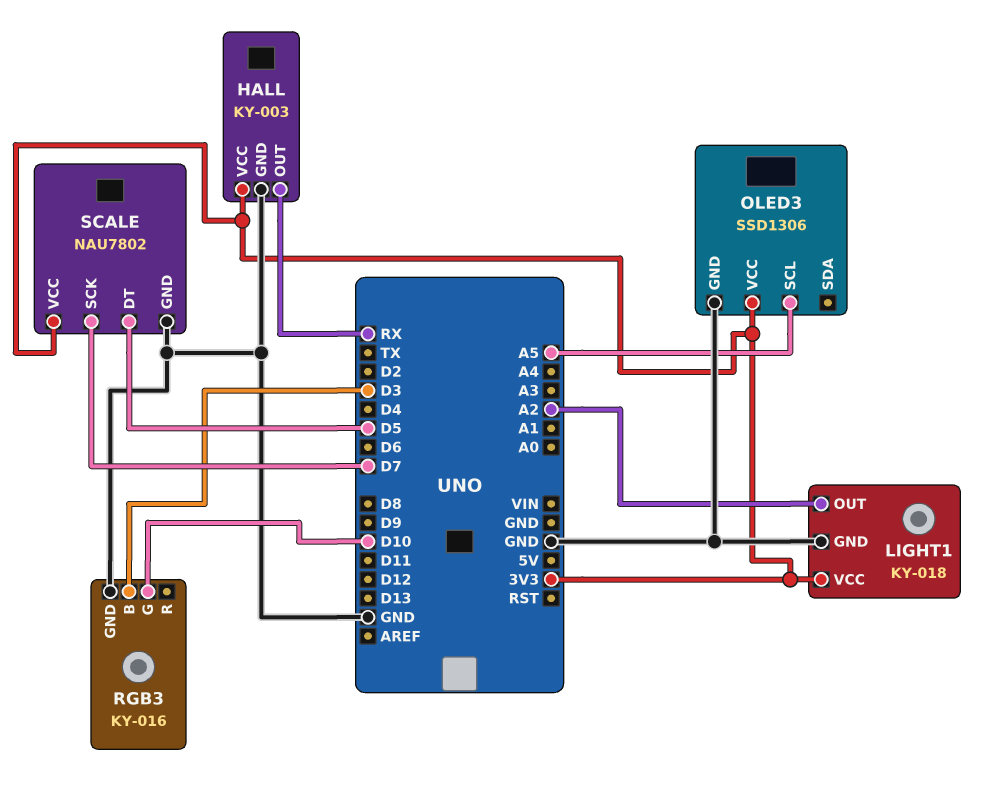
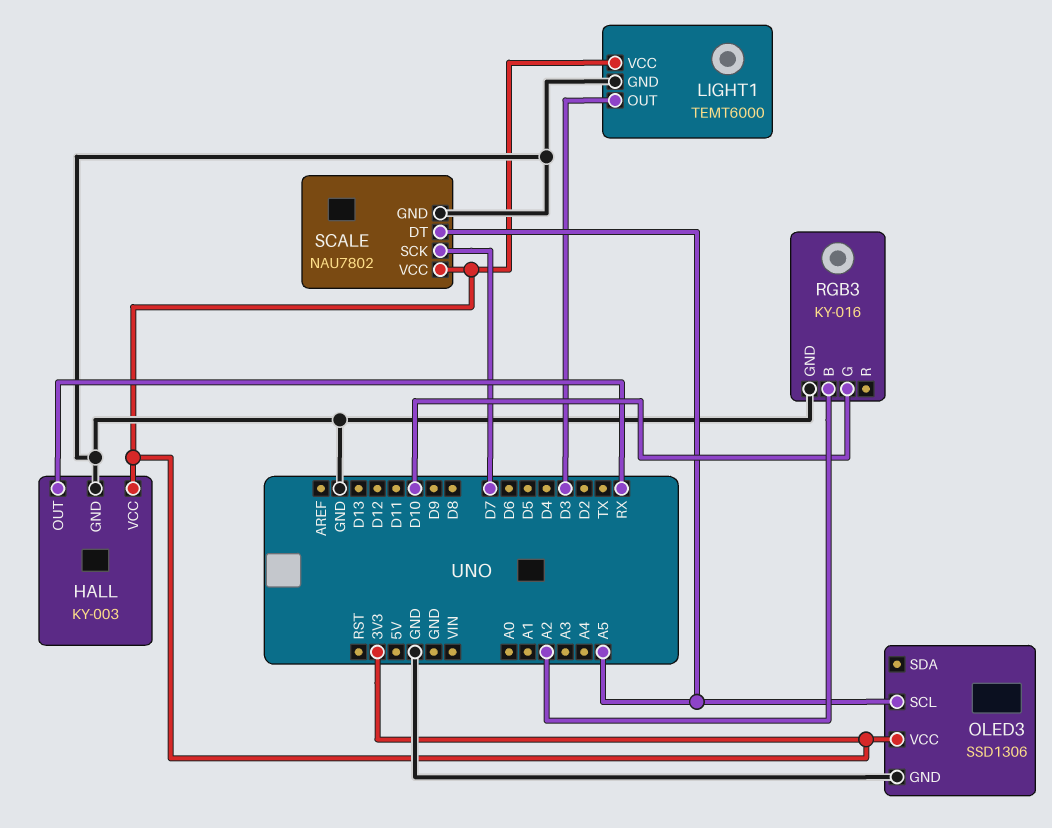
LIGHT1: KY-018 -> TEMT6000
LIGHT1 pin OUT: A2 -> D3
RGB3 pin B: D3 -> A2
SCALE pin DT: D5 -> A5

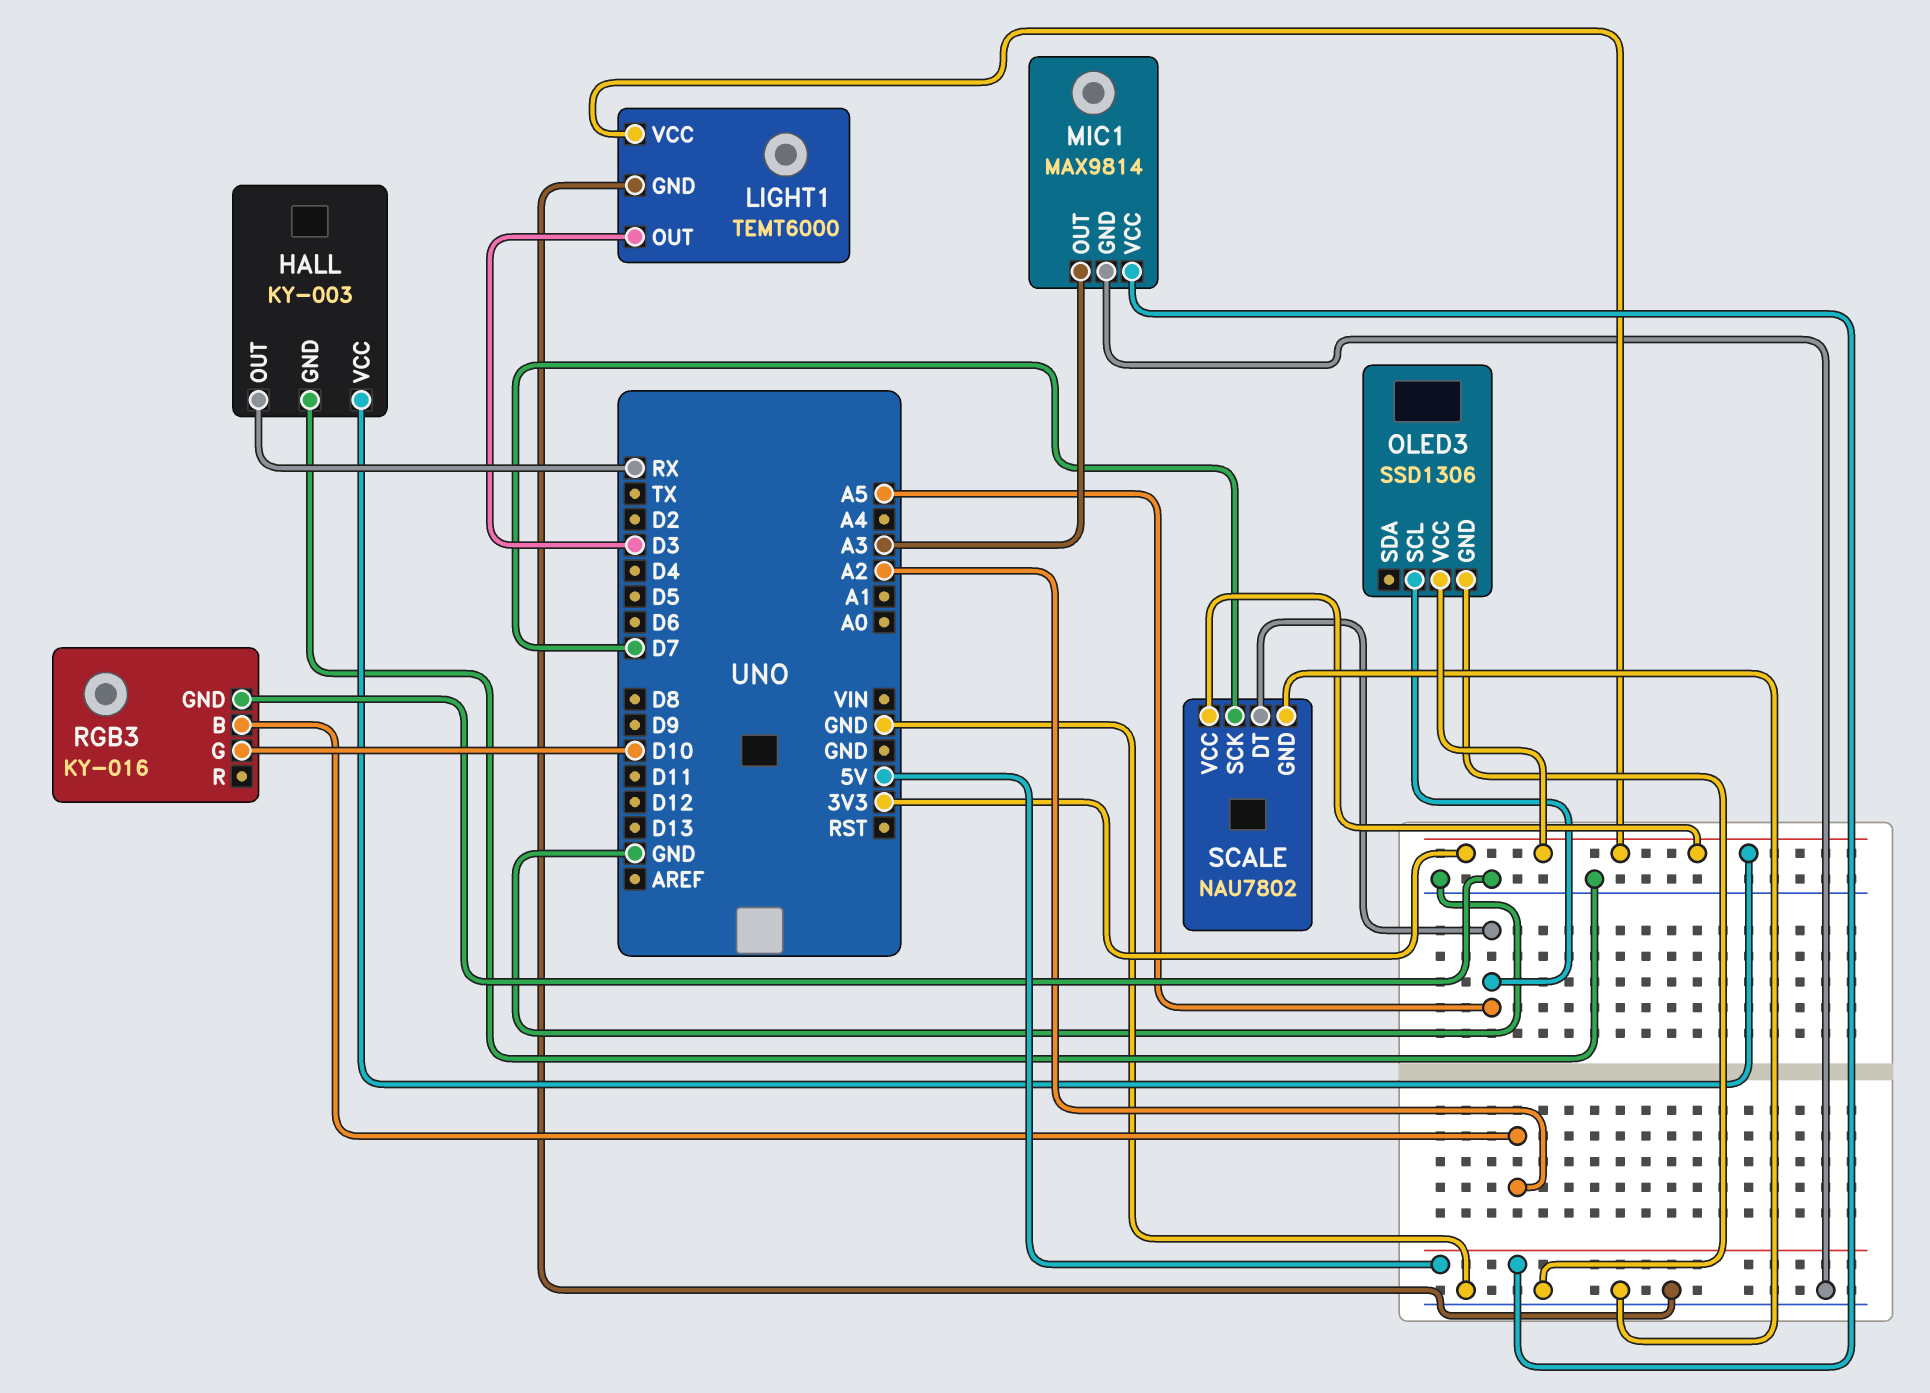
MIC1: none -> MAX9814
MIC1 pin GND: none -> GND
MIC1 pin OUT: none -> A3
MIC1 pin VCC: none -> 5V

